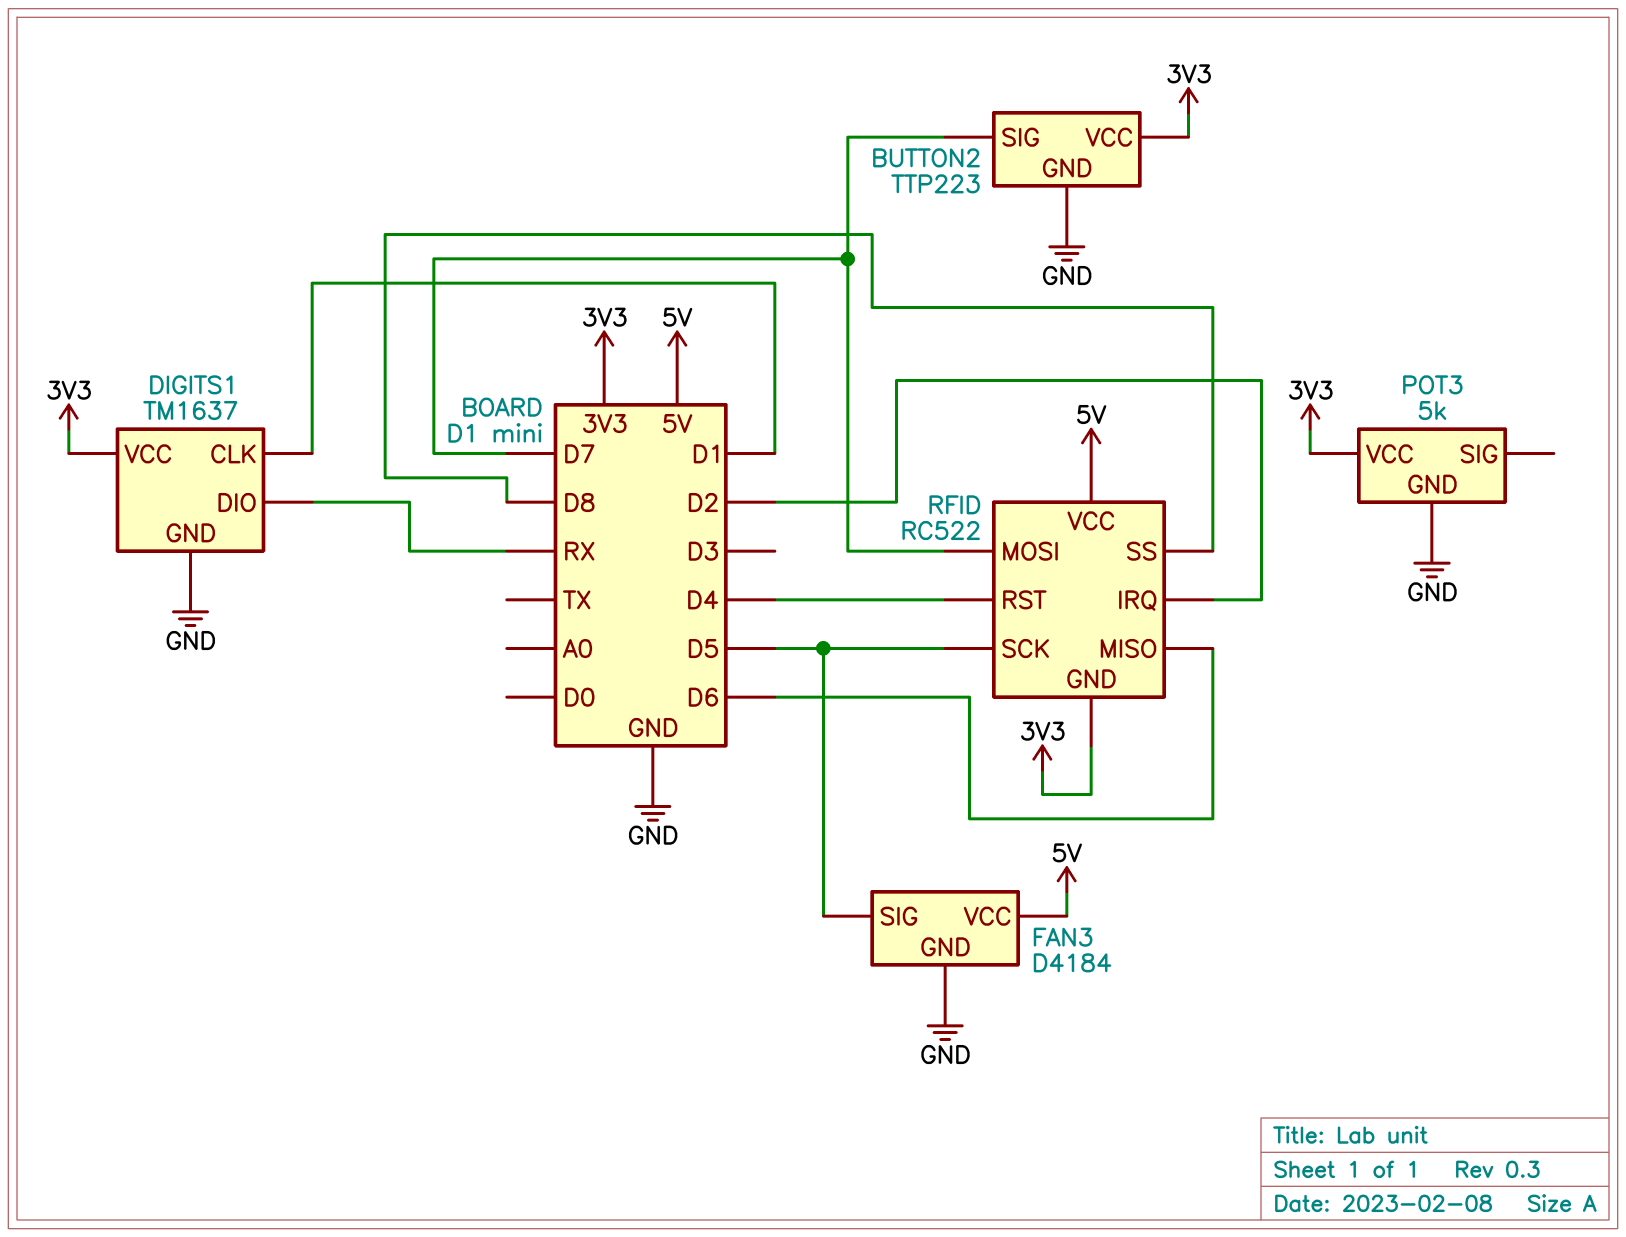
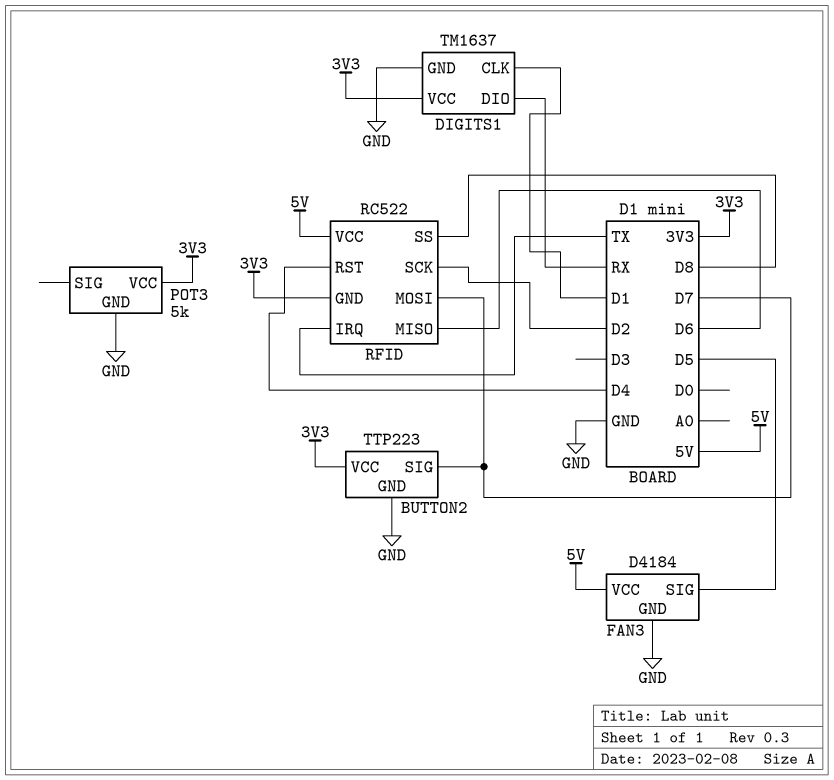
RFID pin IRQ: D2 -> TX
RFID pin SCK: D5 -> D2

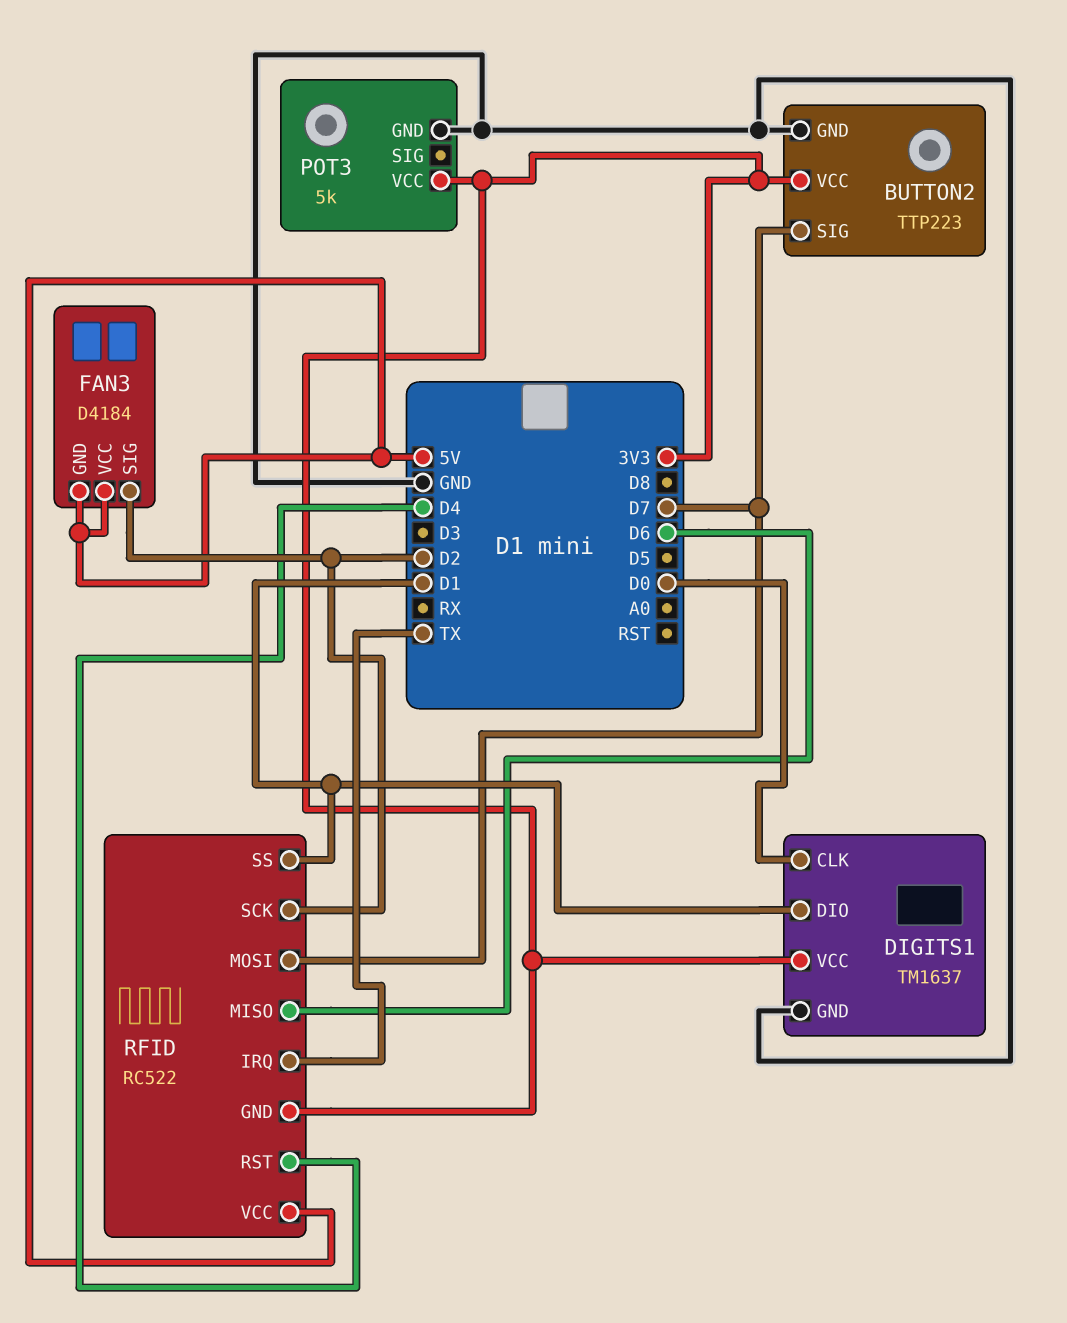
DIGITS1 pin CLK: D1 -> D0
DIGITS1 pin DIO: RX -> D1
FAN3 pin GND: GND -> 5V
FAN3 pin SIG: D5 -> D2
RFID pin SS: D8 -> D1

